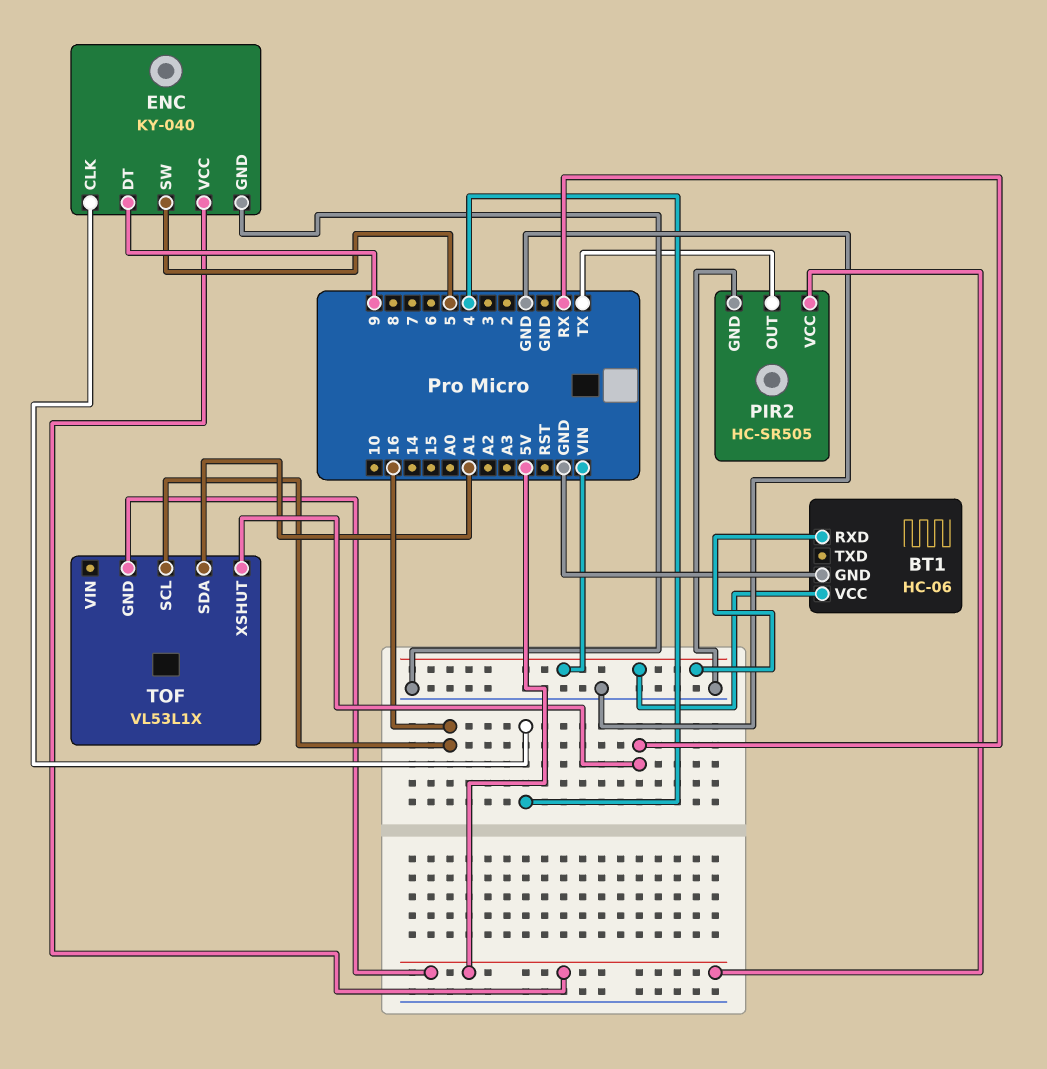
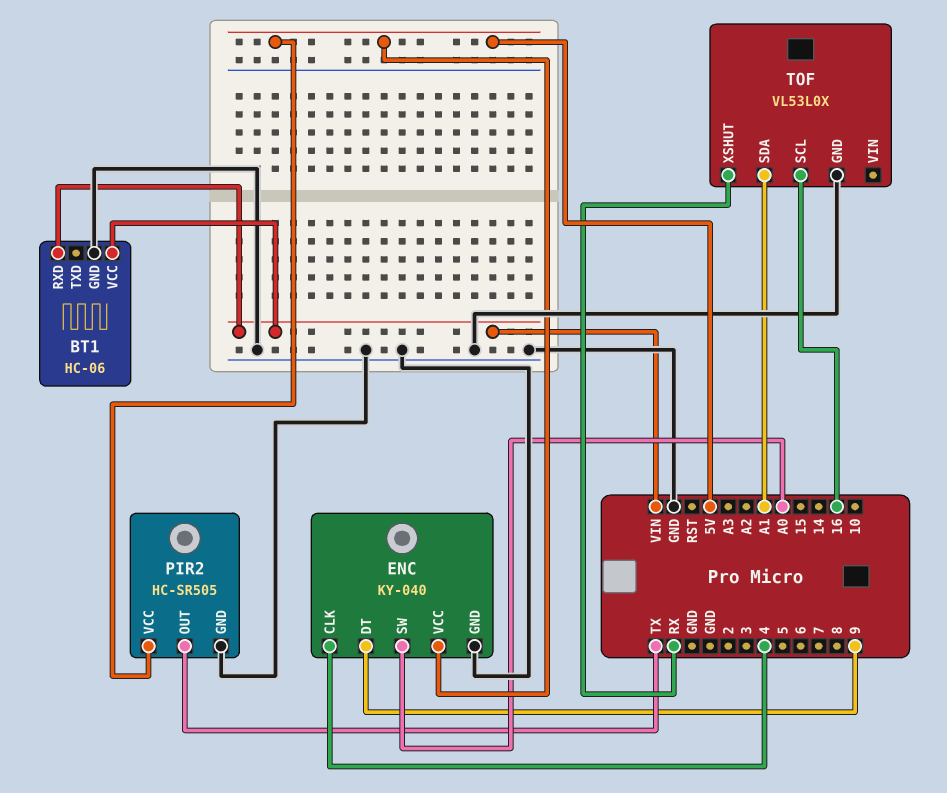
ENC pin SW: 5 -> A0
TOF: VL53L1X -> VL53L0X
TOF pin GND: 5V -> GND

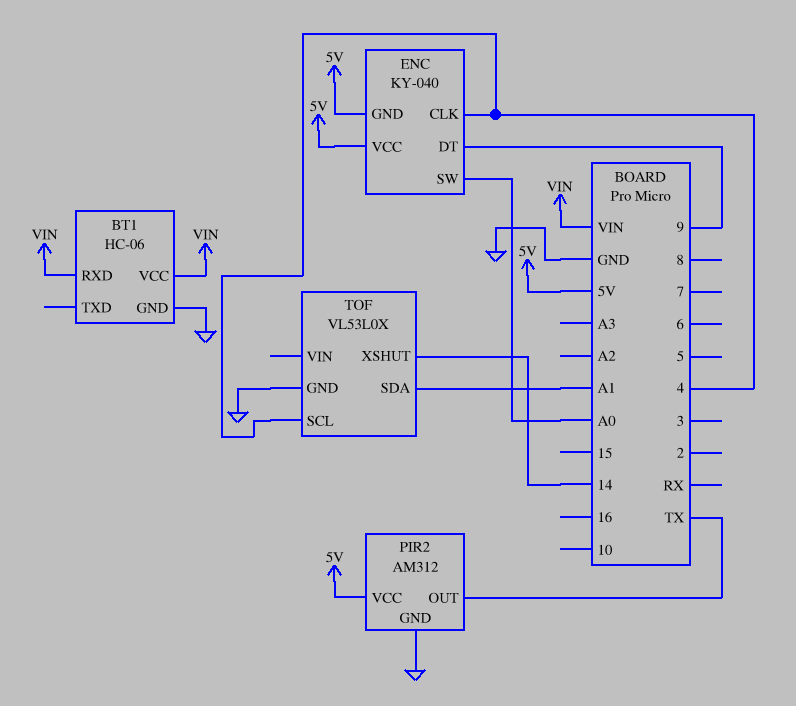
ENC pin GND: GND -> 5V
PIR2: HC-SR505 -> AM312
TOF pin SCL: 16 -> 4
TOF pin XSHUT: RX -> 14

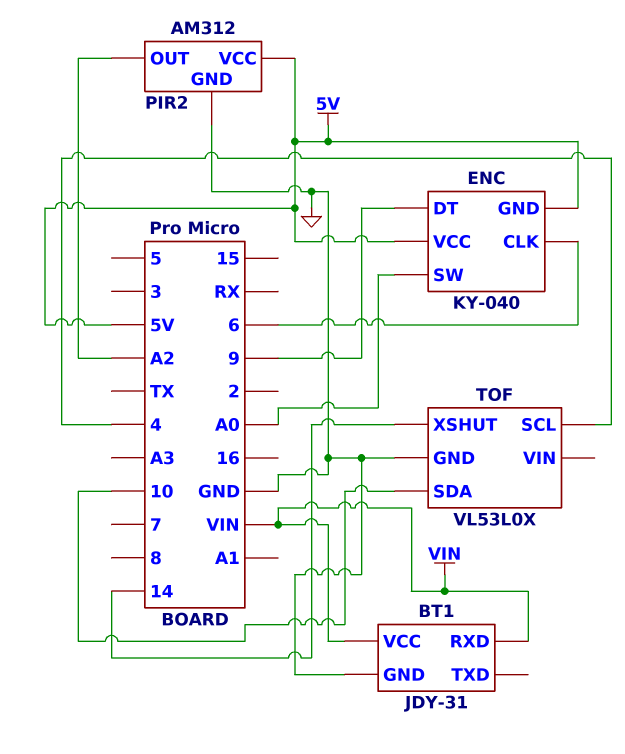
BT1: HC-06 -> JDY-31
ENC pin CLK: 4 -> 6
PIR2 pin OUT: TX -> A2
TOF pin SDA: A1 -> 10

